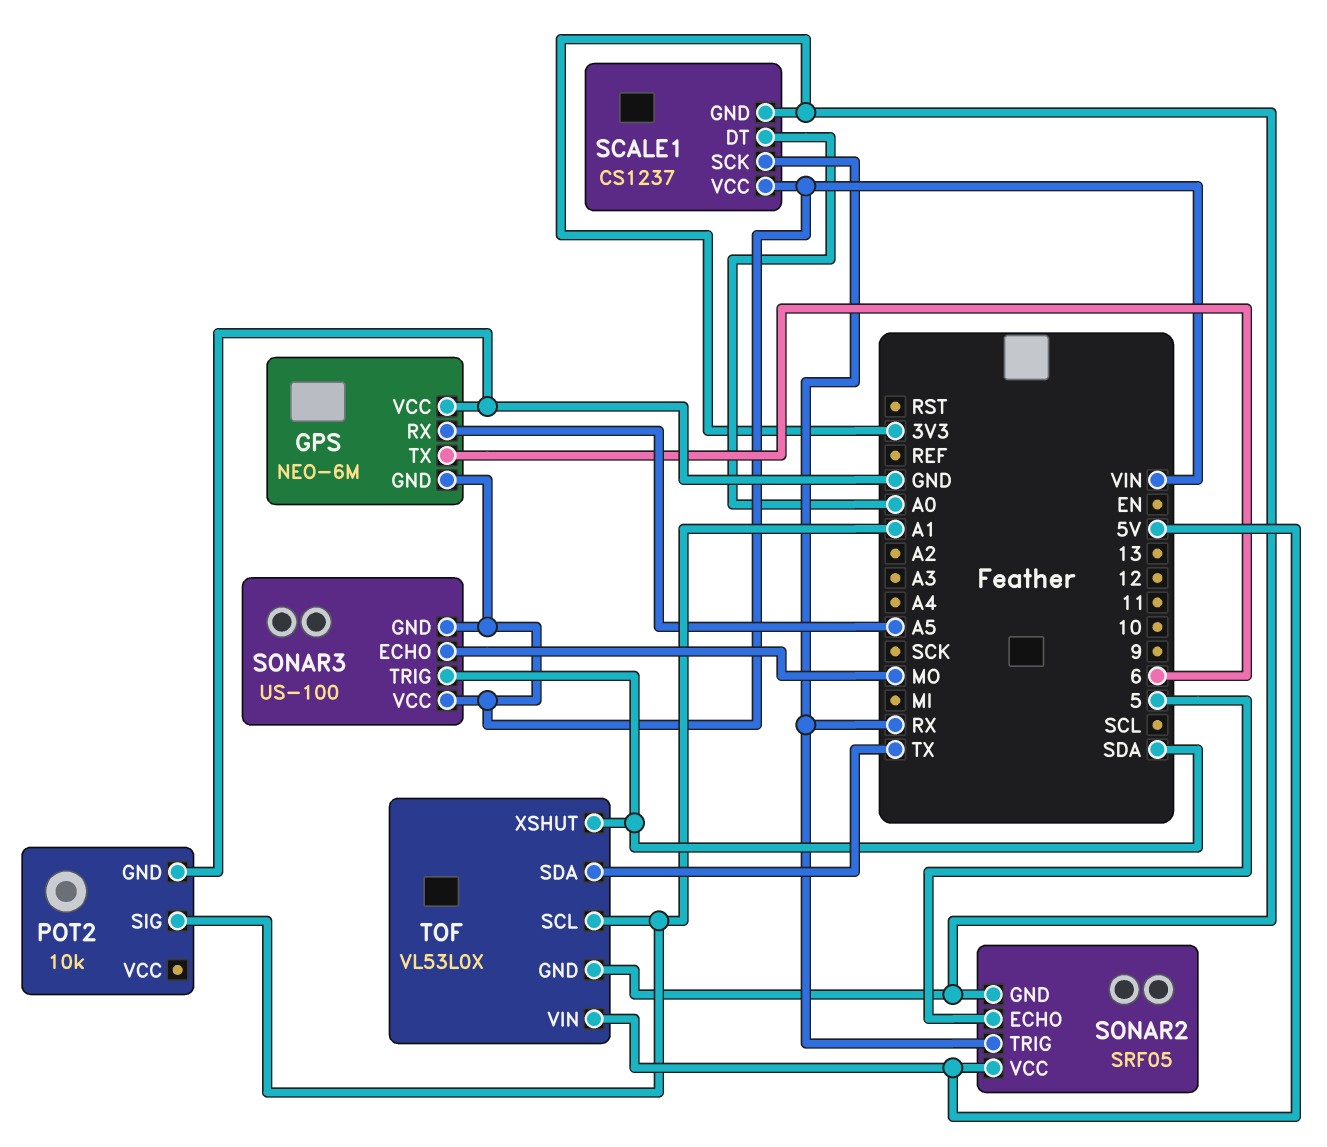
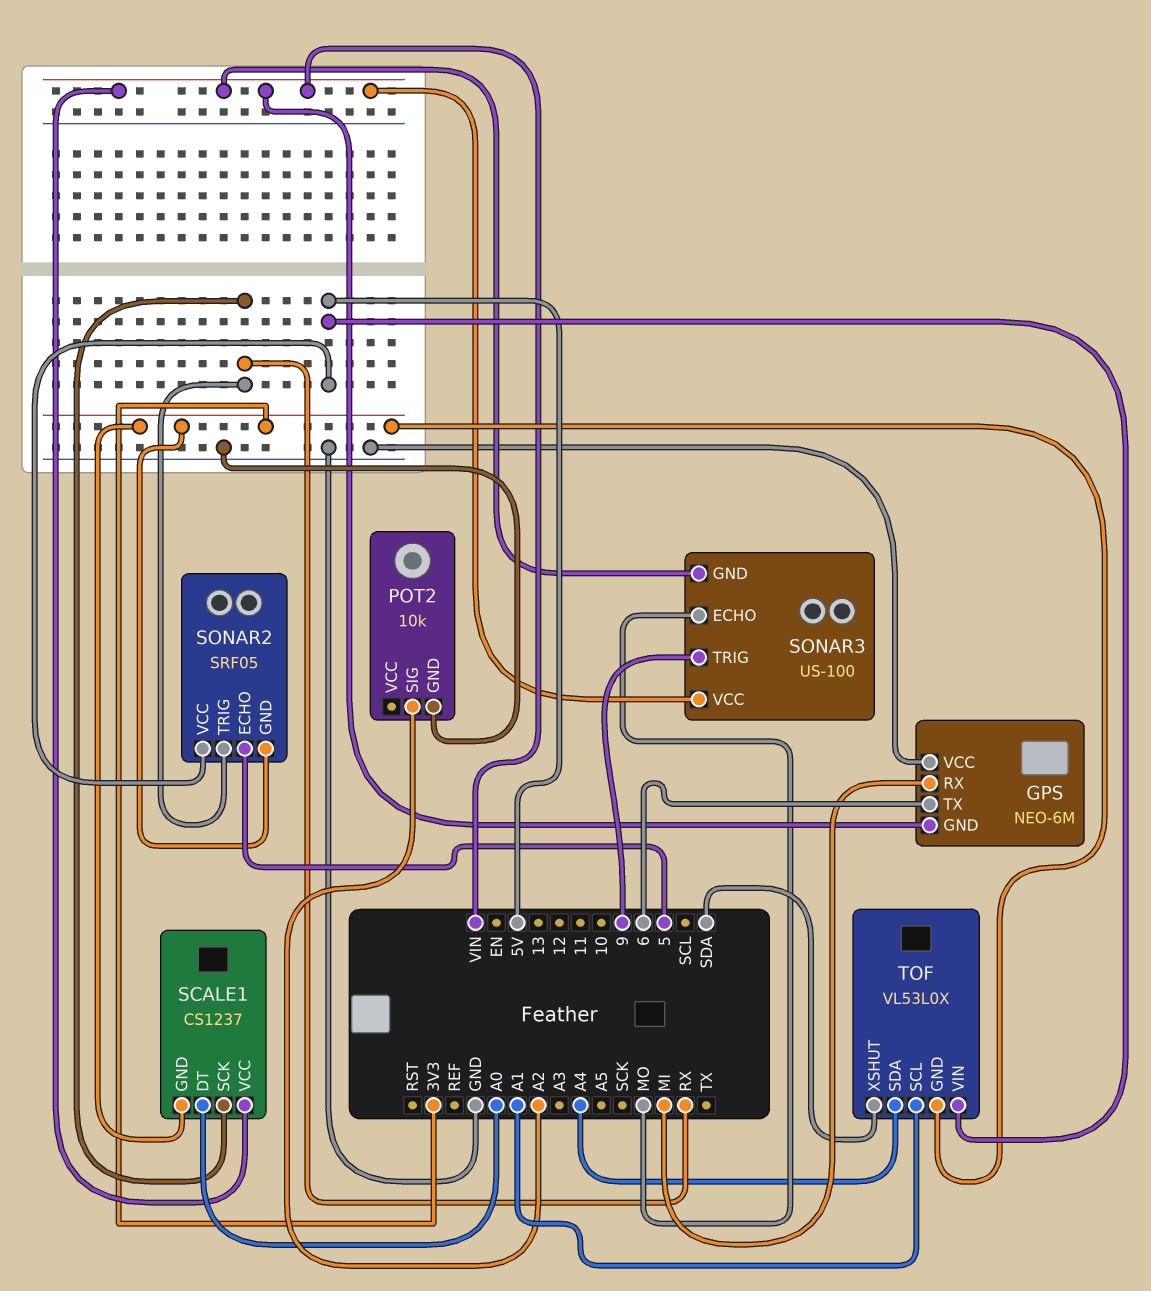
GPS pin RX: A5 -> MI
POT2 pin SIG: A1 -> A2
SONAR3 pin TRIG: SDA -> 9
TOF pin SDA: TX -> A4

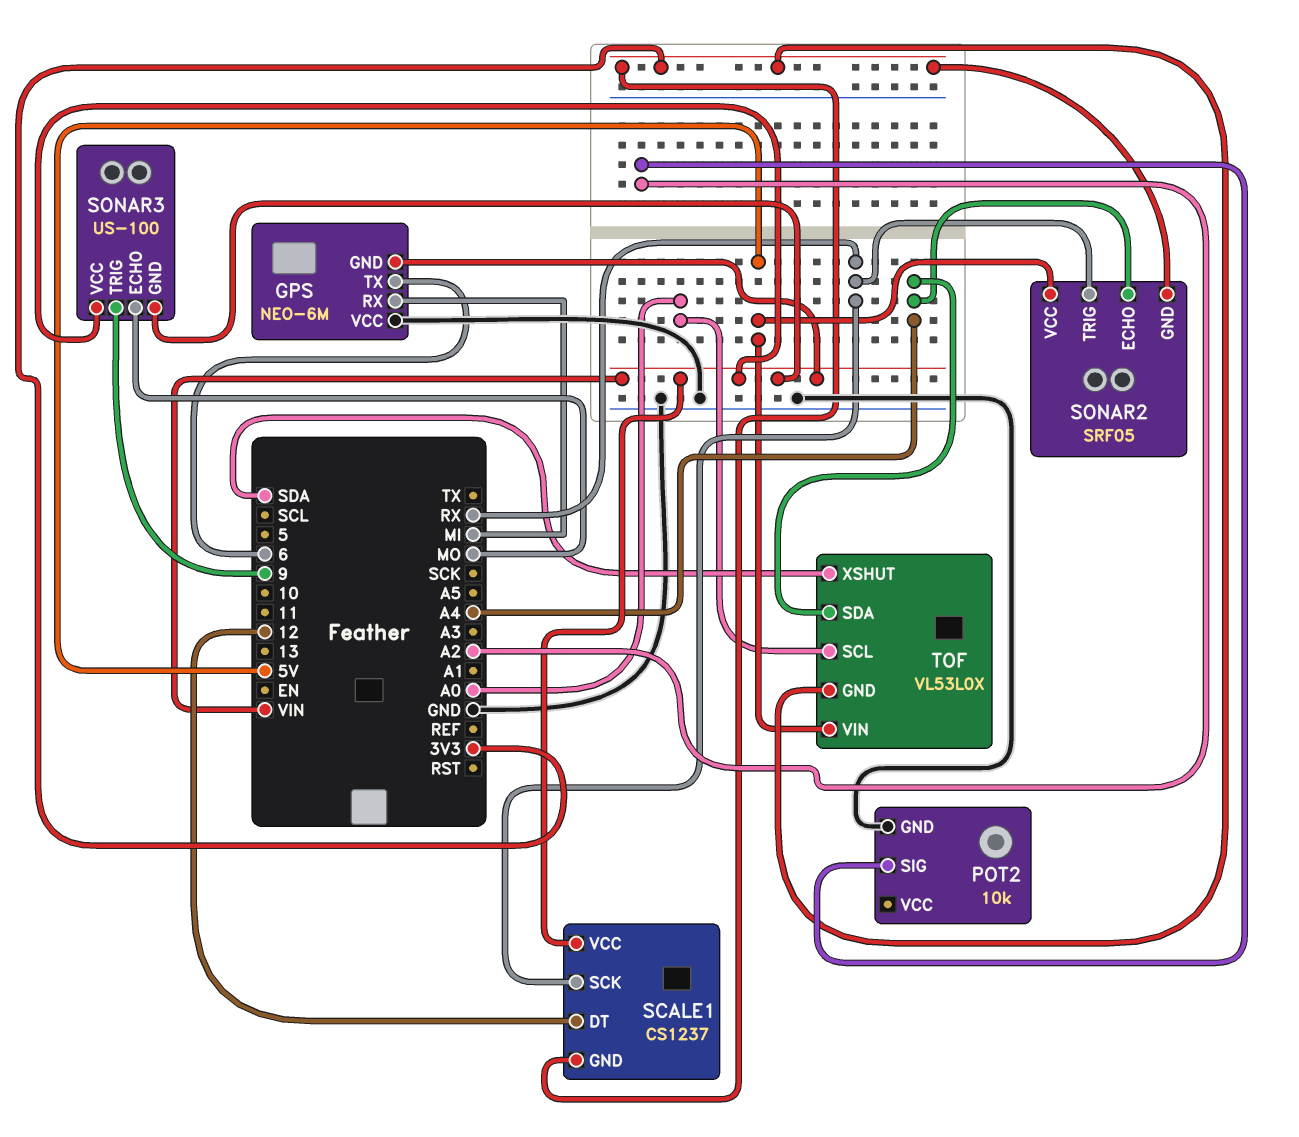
SCALE1 pin DT: A0 -> 12
SONAR2 pin ECHO: 5 -> A4
TOF pin SCL: A1 -> A0

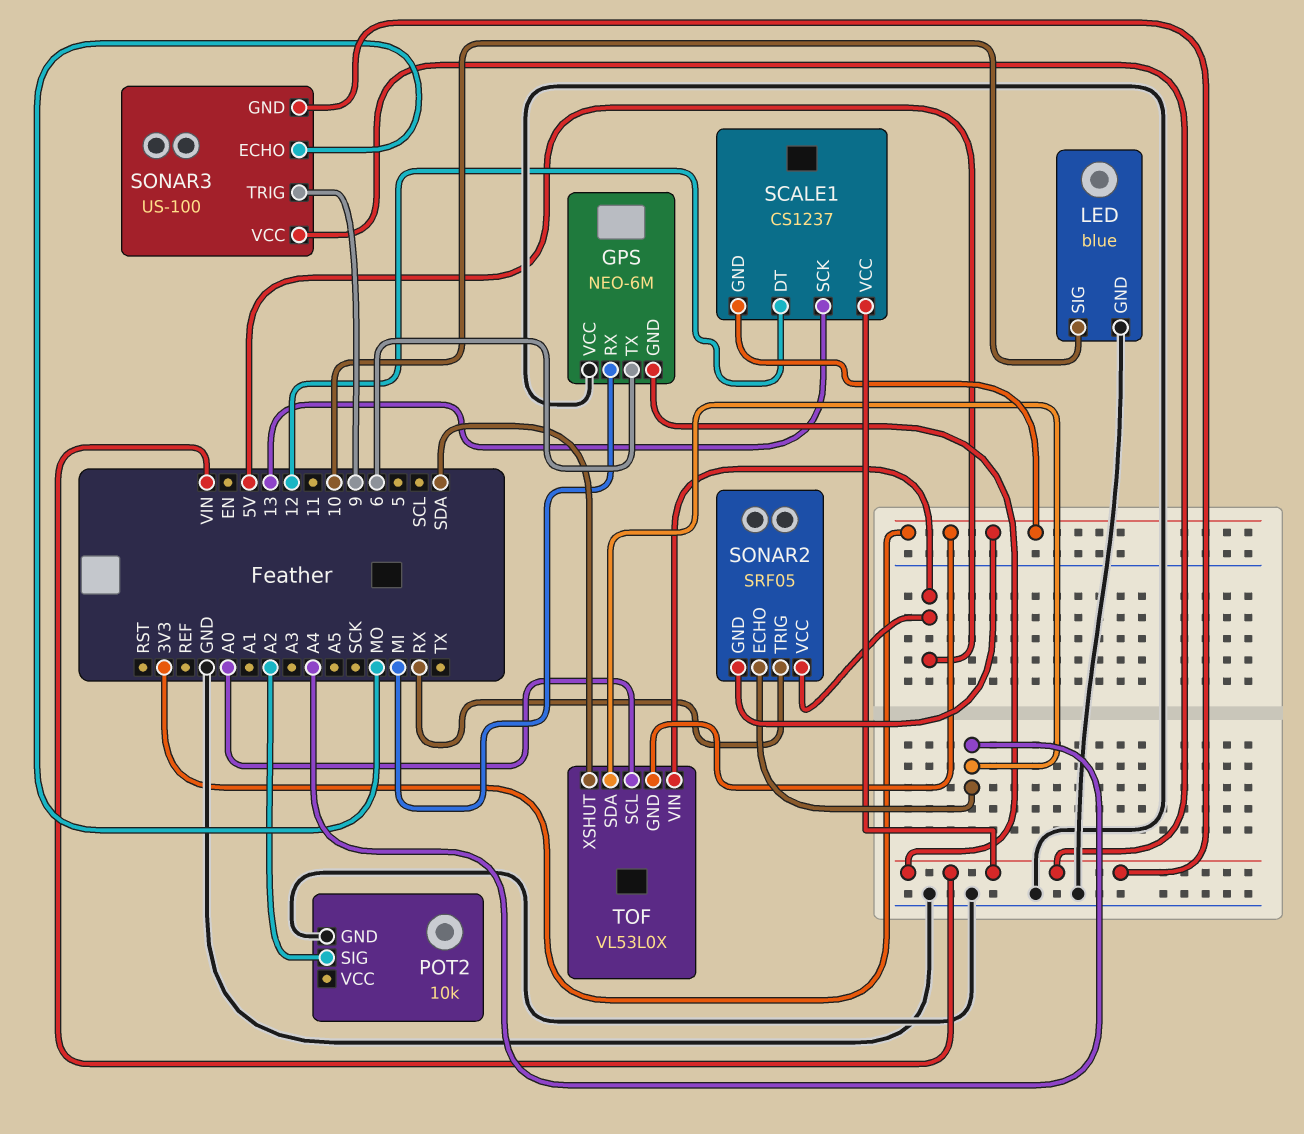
LED: none -> blue
LED pin GND: none -> GND
LED pin SIG: none -> 10
SCALE1 pin SCK: RX -> 13

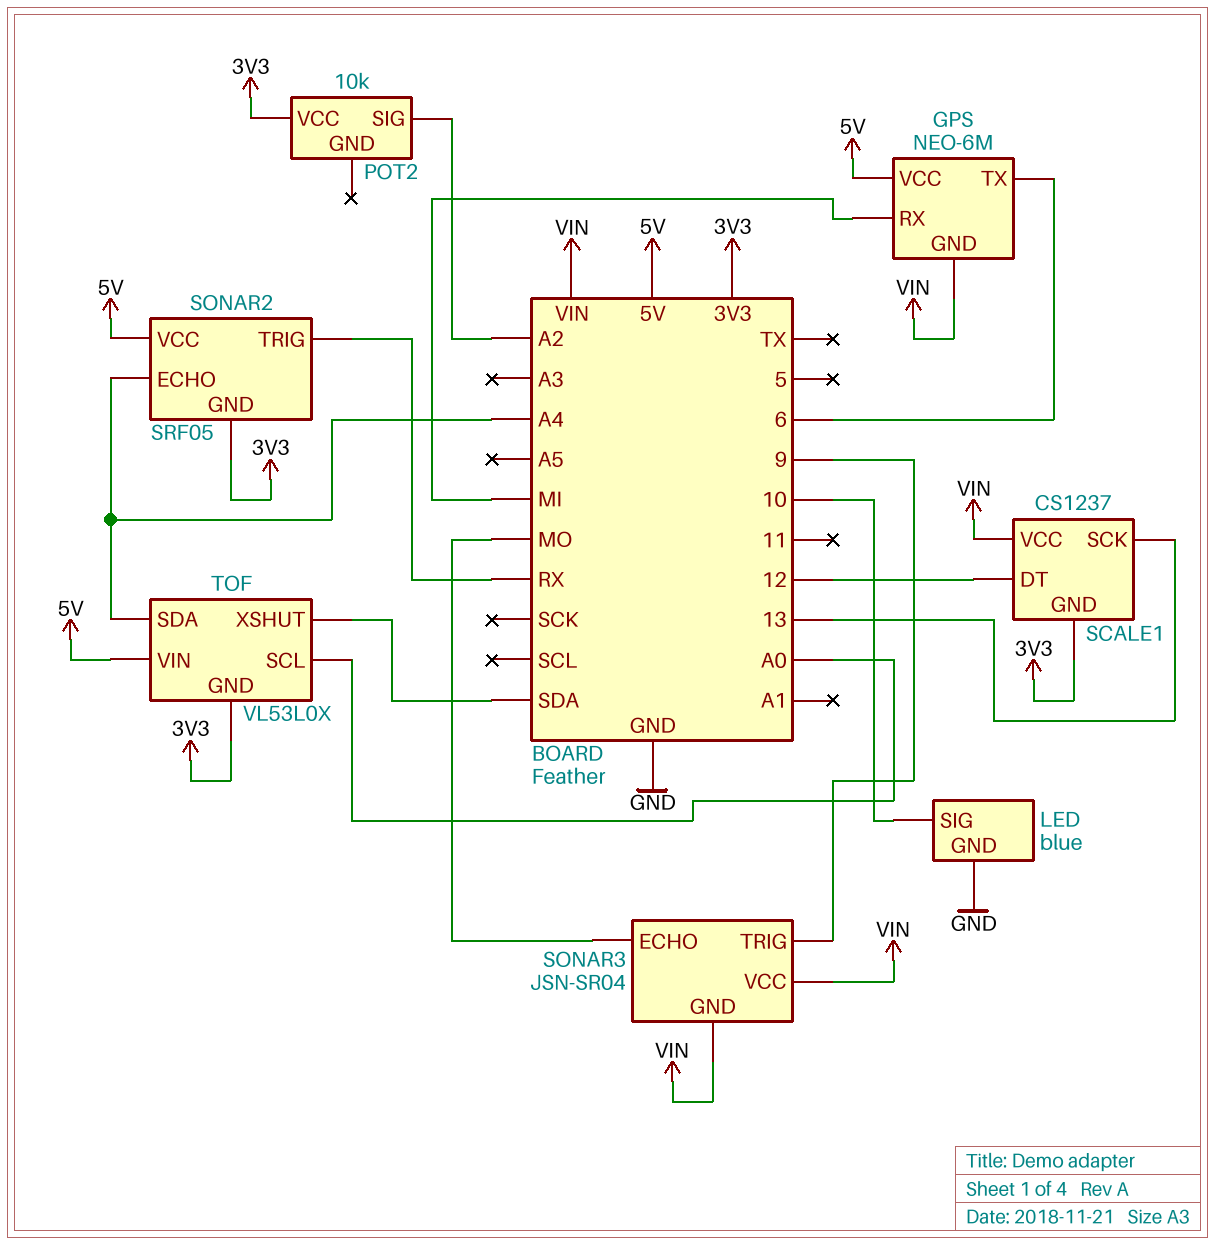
GPS pin VCC: GND -> 5V
POT2 pin GND: GND -> none
POT2 pin VCC: none -> 3V3
SONAR3: US-100 -> JSN-SR04

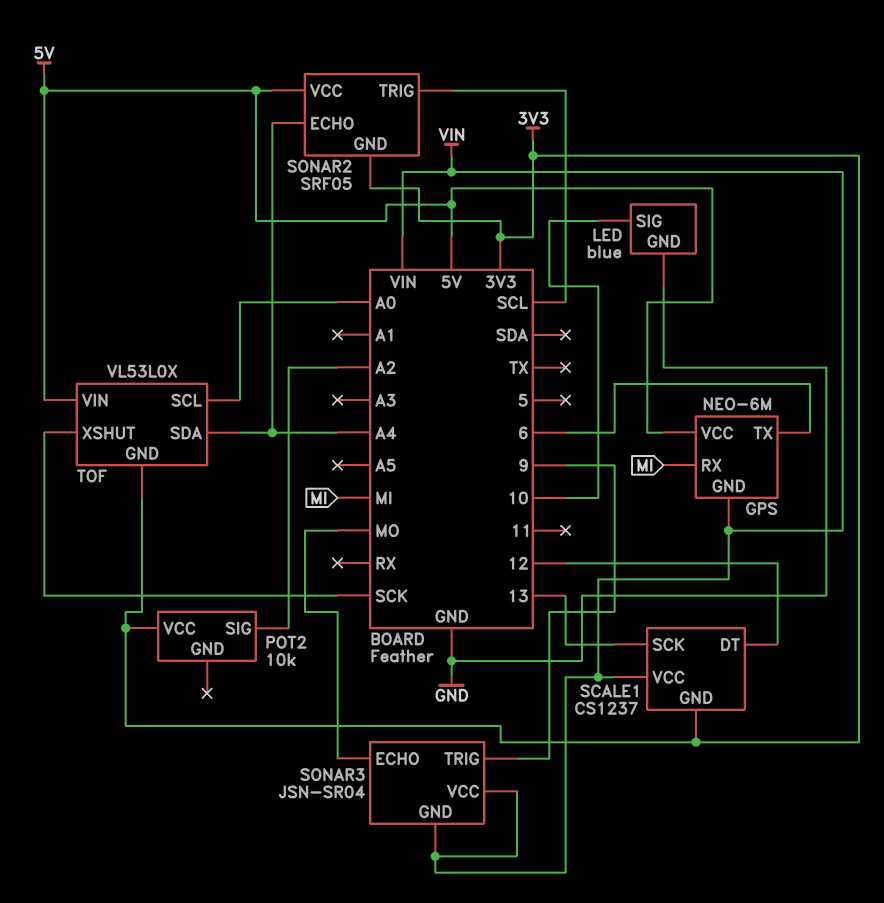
SONAR2 pin TRIG: RX -> SCL
TOF pin XSHUT: SDA -> SCK

